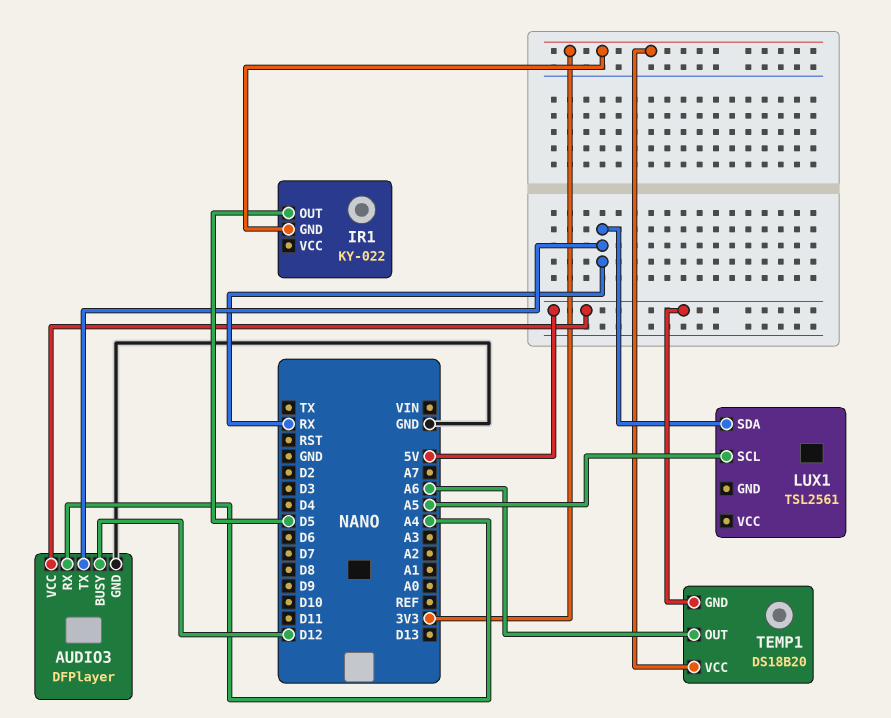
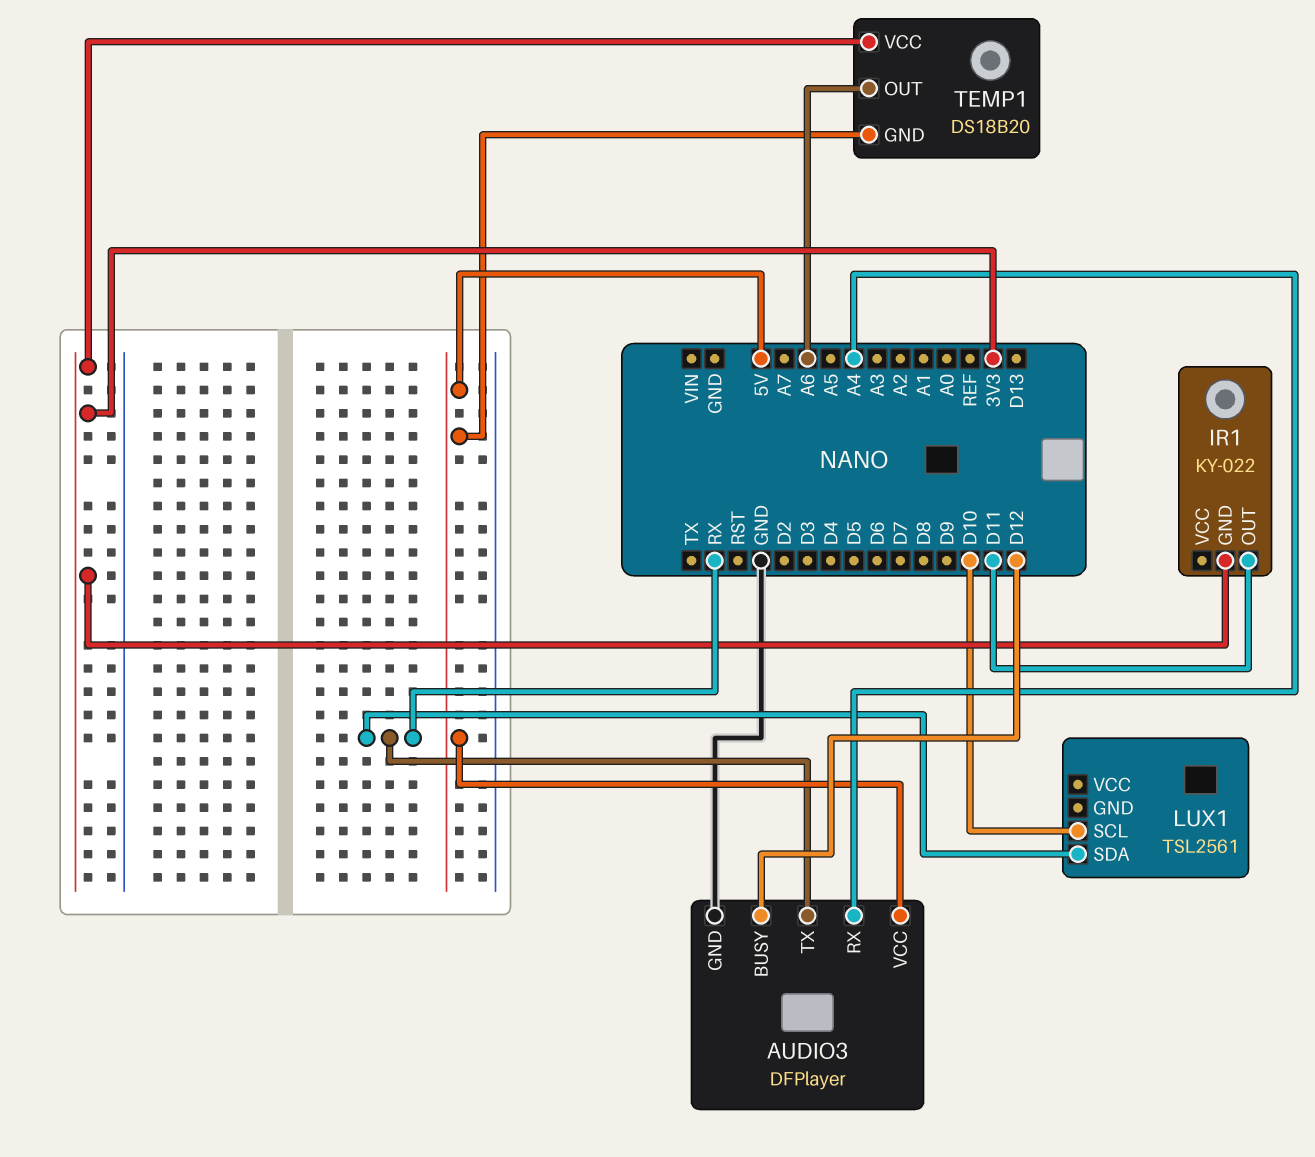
IR1 pin OUT: D5 -> D11
LUX1 pin SCL: A5 -> D10

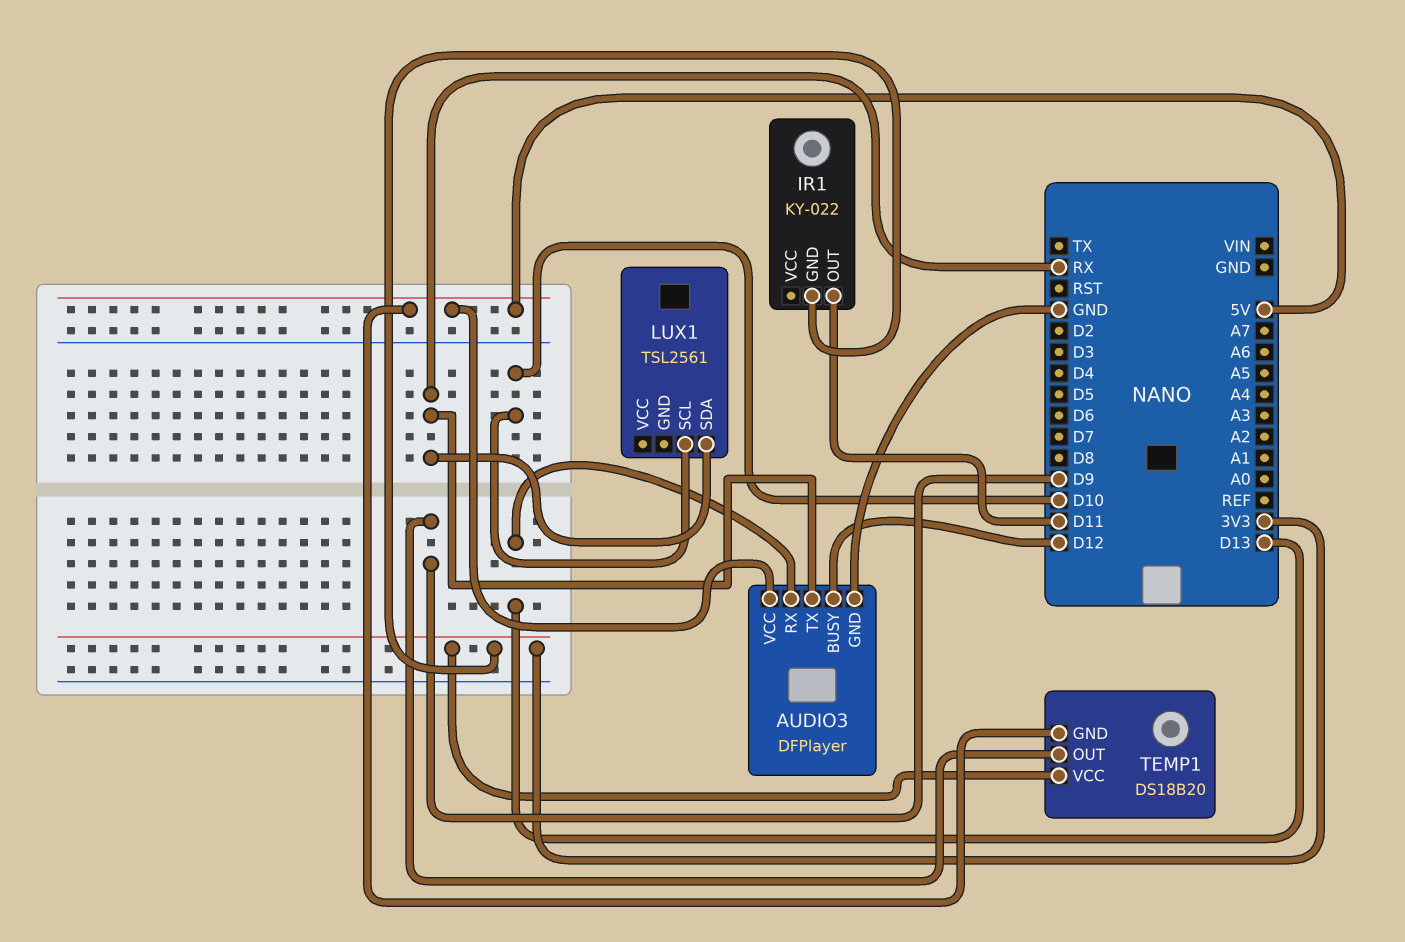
AUDIO3 pin RX: A4 -> D13
TEMP1 pin OUT: A6 -> D9

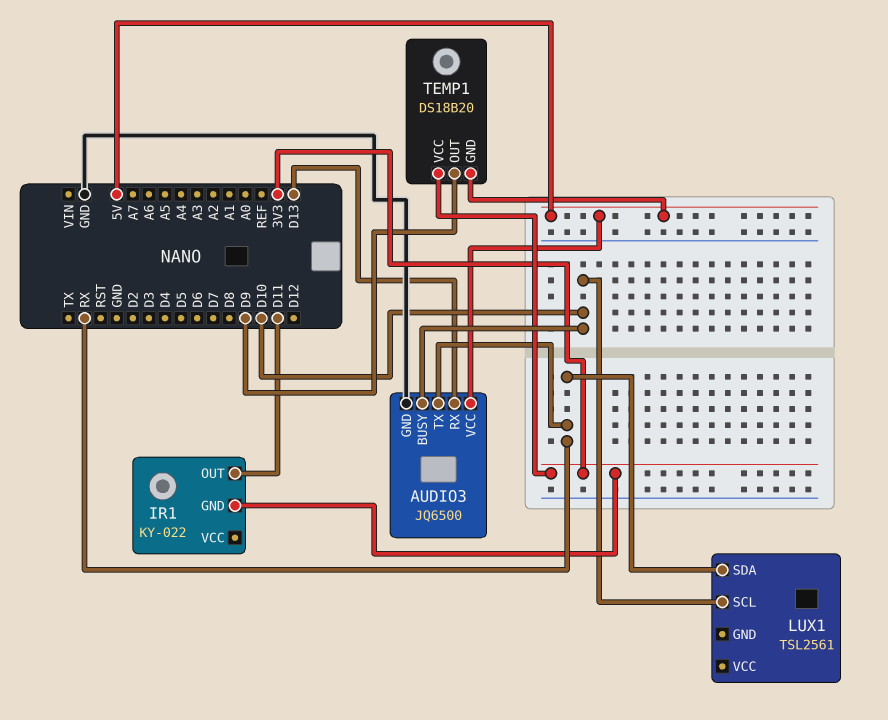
AUDIO3: DFPlayer -> JQ6500
AUDIO3 pin BUSY: D12 -> D10

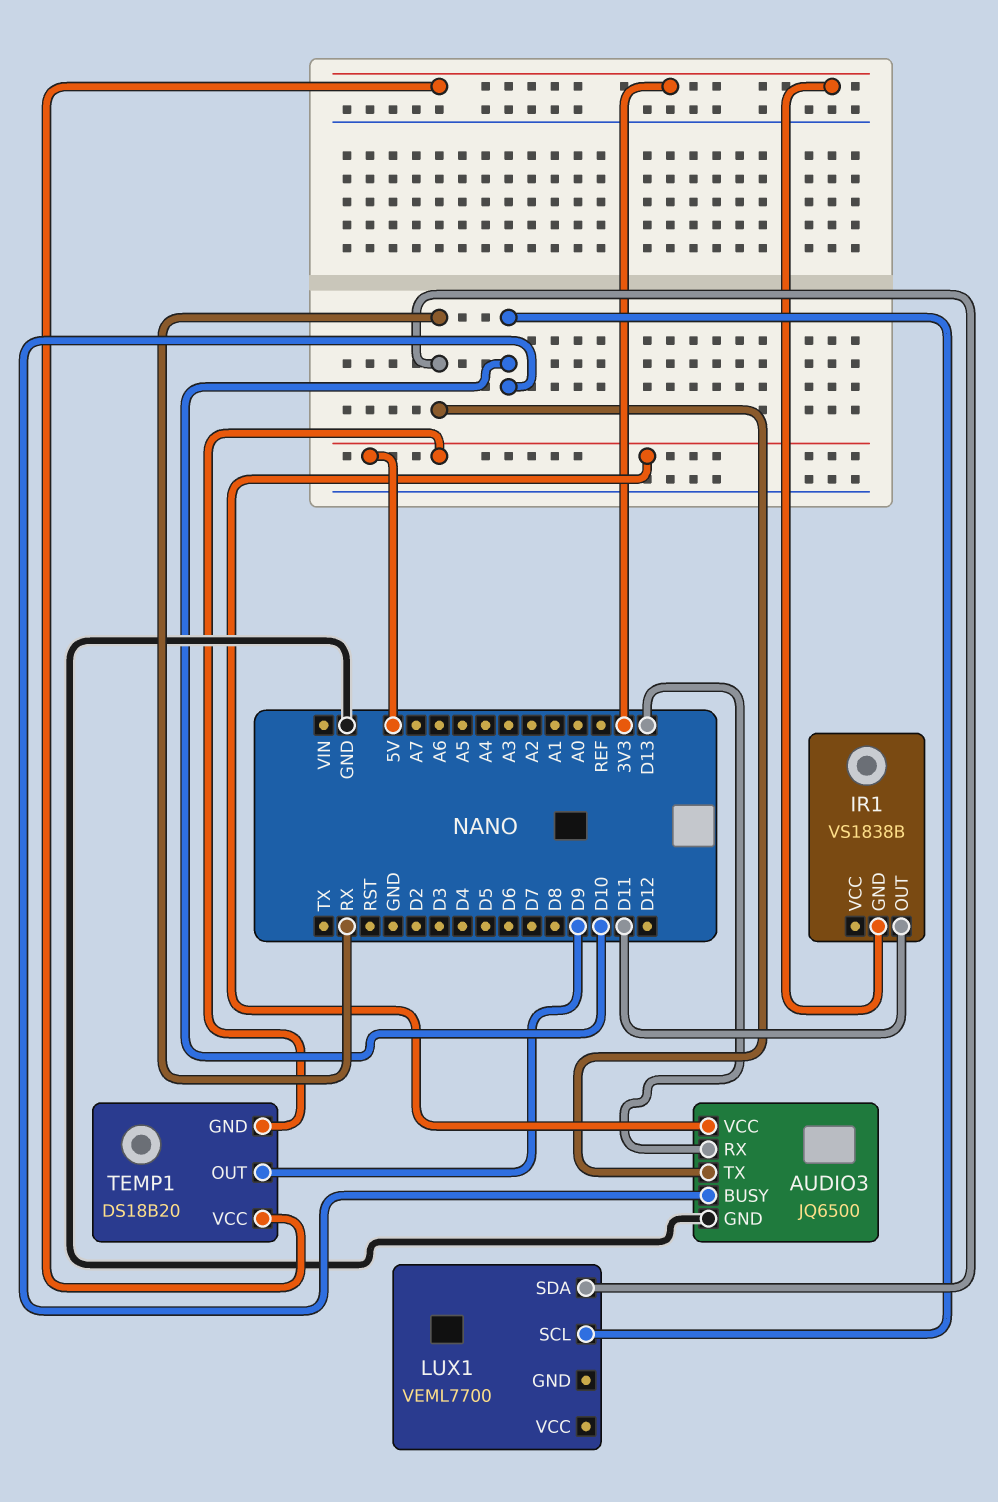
IR1: KY-022 -> VS1838B
LUX1: TSL2561 -> VEML7700

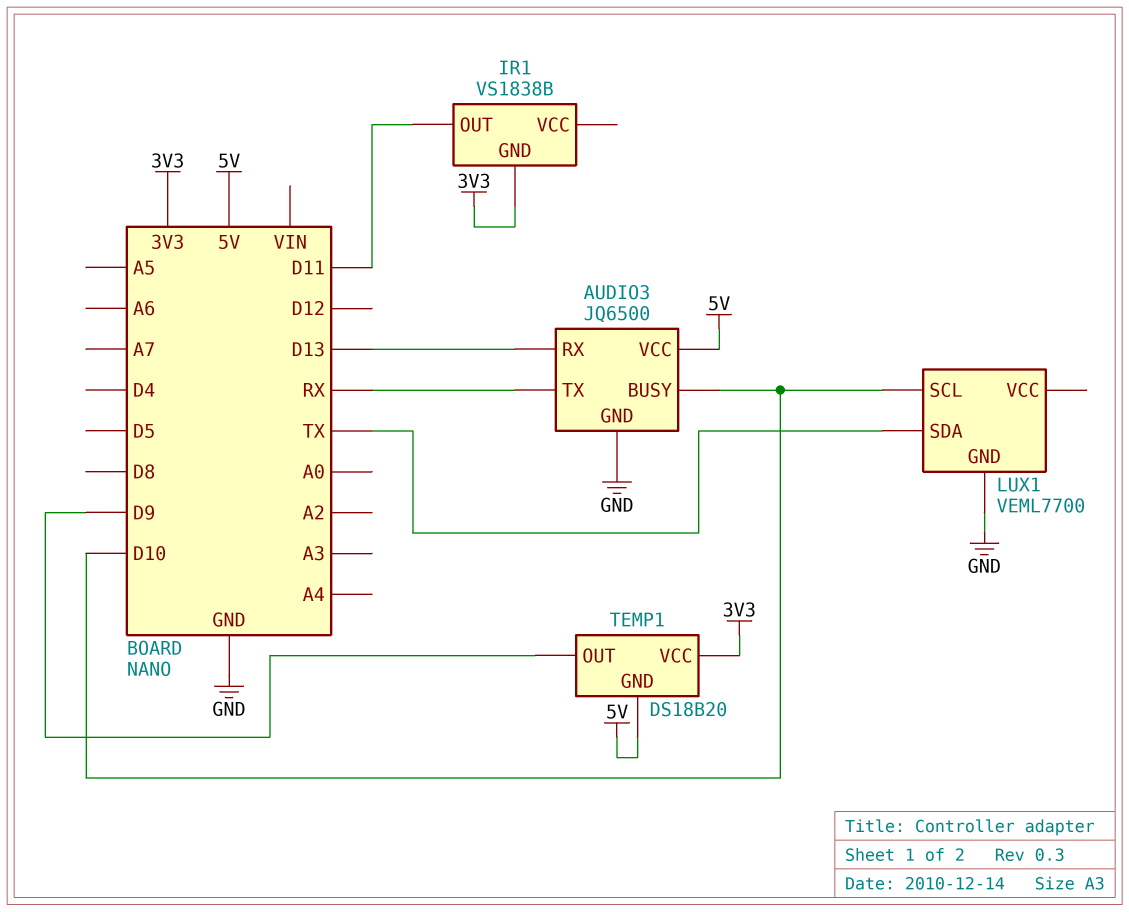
LUX1 pin GND: none -> GND
LUX1 pin SDA: RX -> TX

